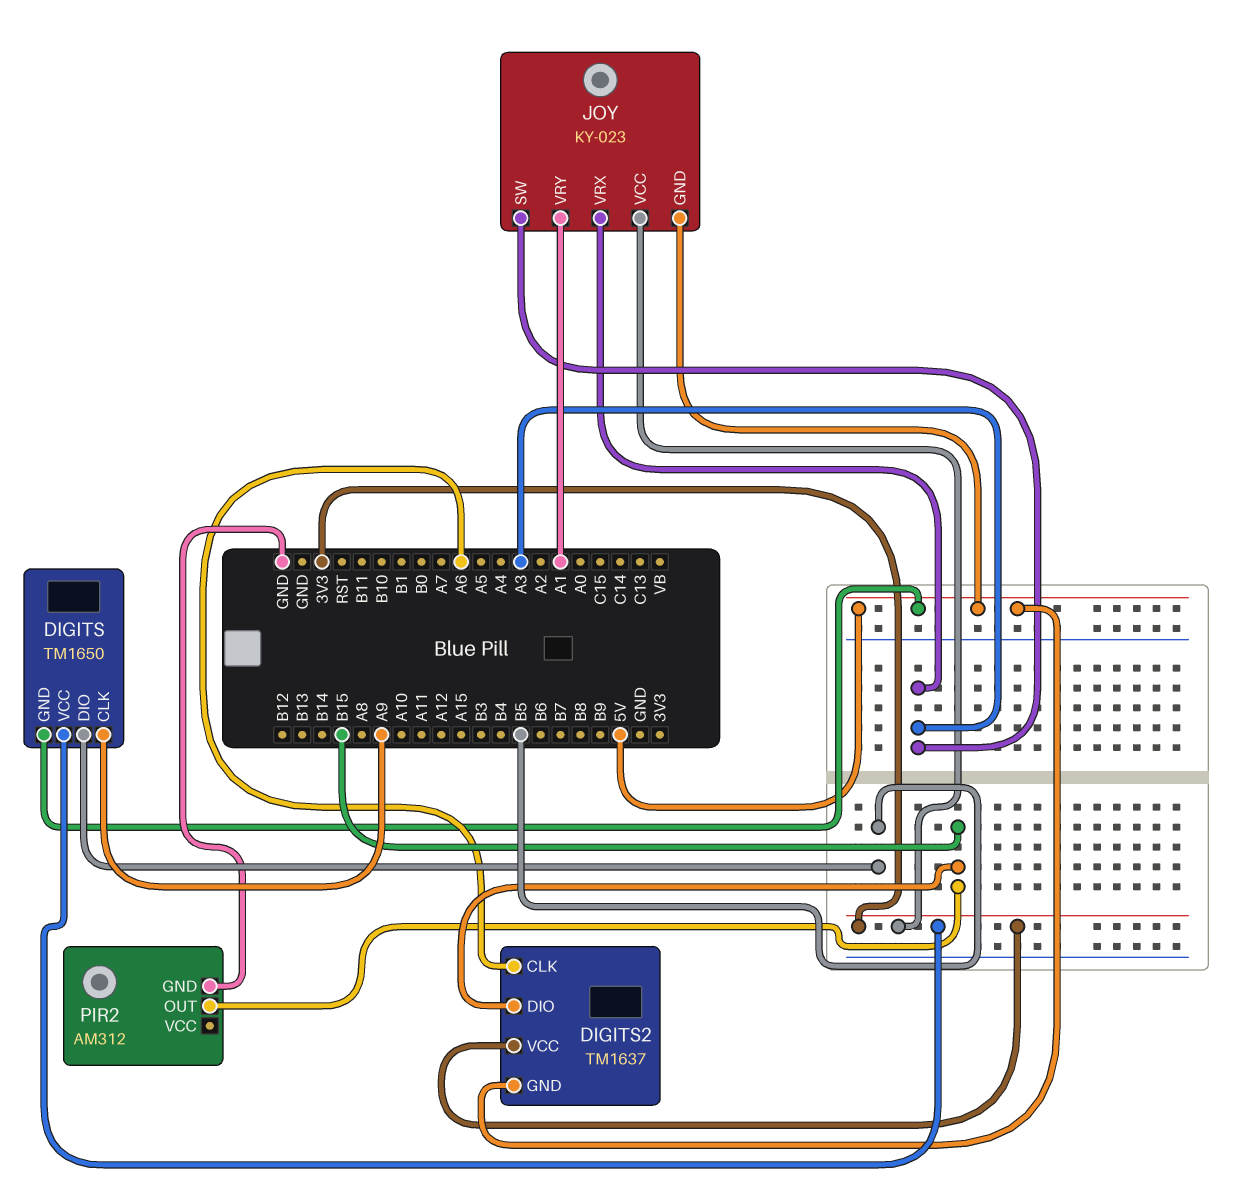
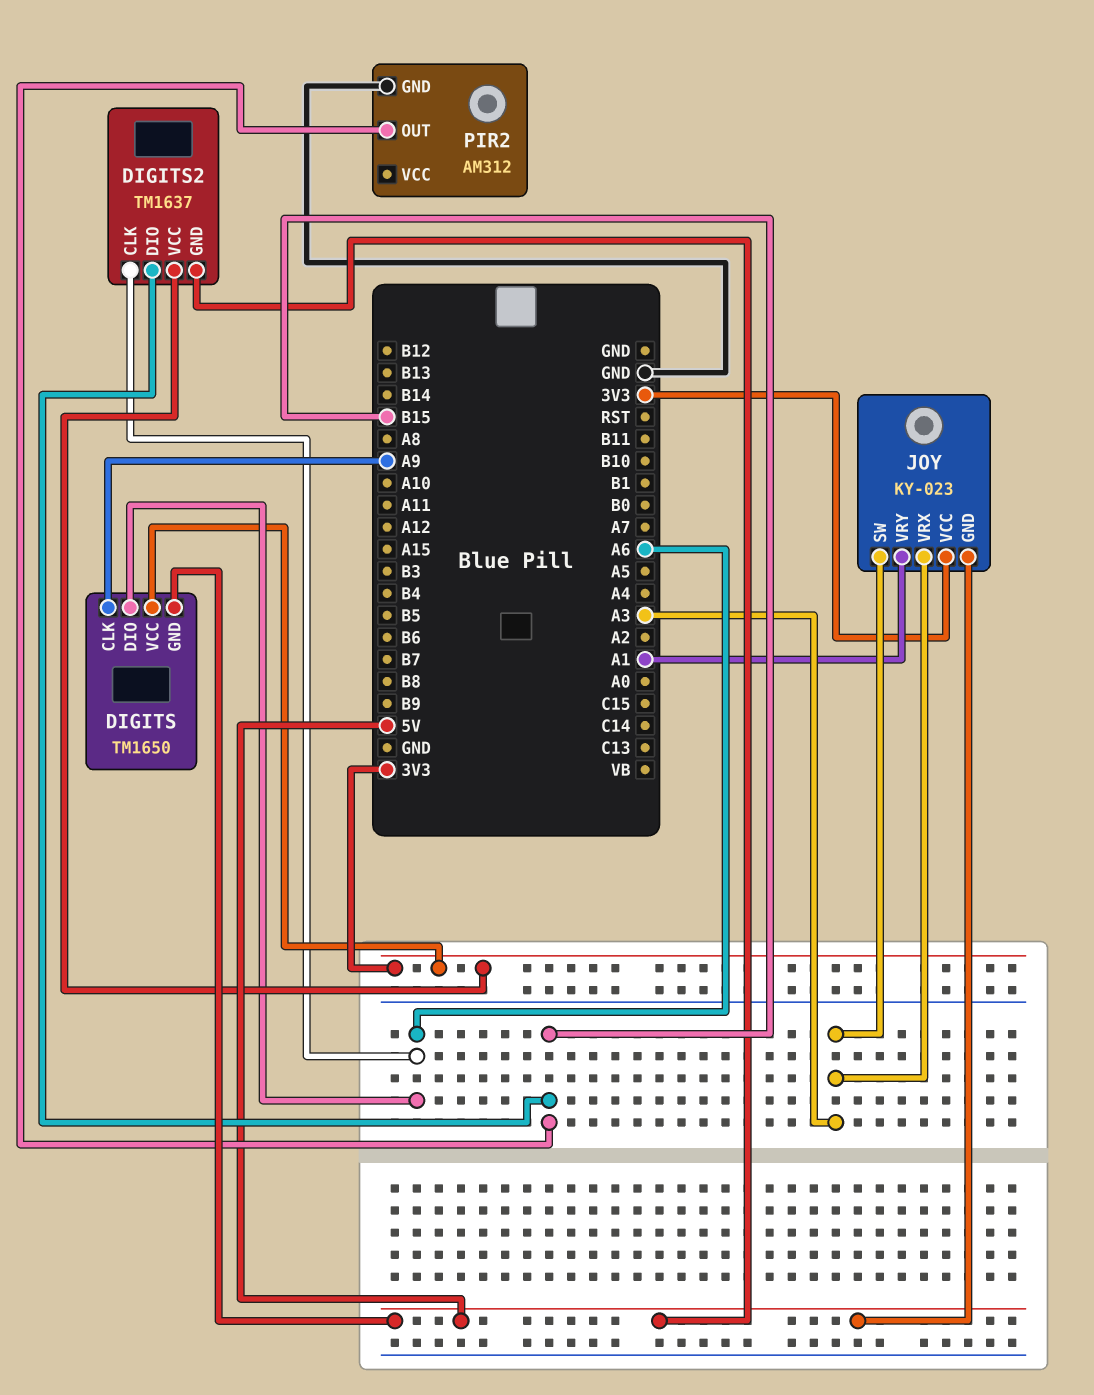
DIGITS pin DIO: B5 -> A6

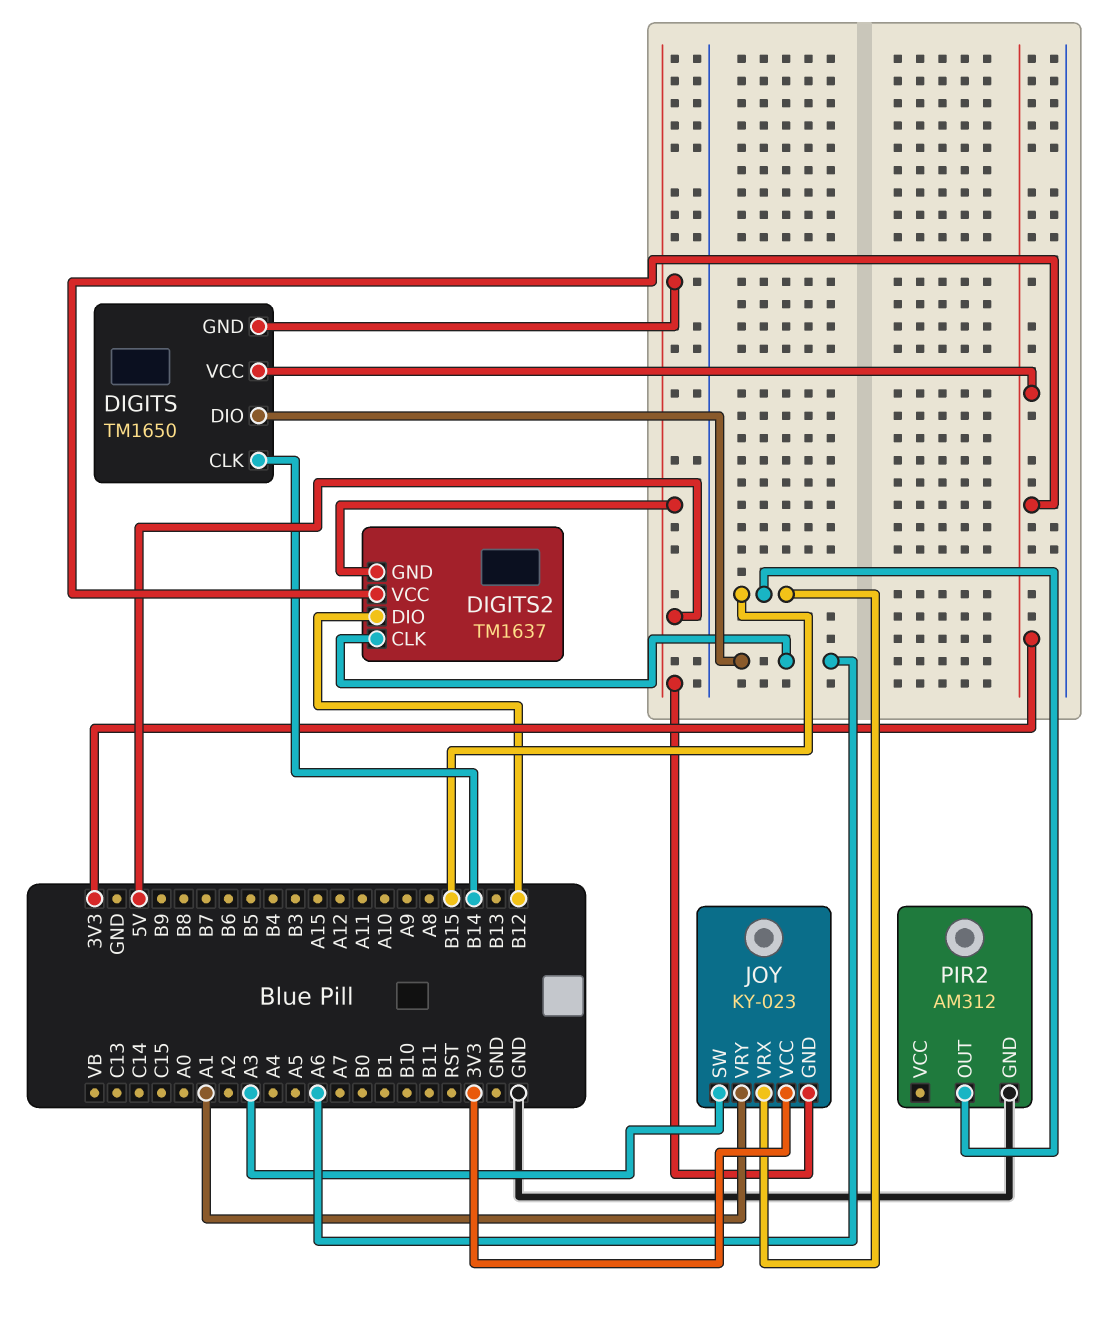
DIGITS pin CLK: A9 -> B14
DIGITS2 pin DIO: B15 -> B12
JOY pin VRX: A3 -> B15

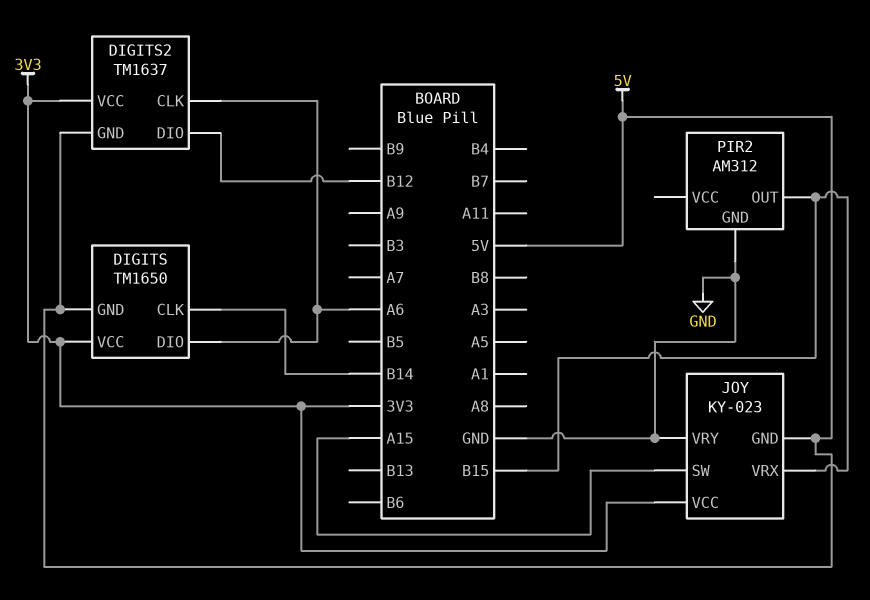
JOY pin SW: A3 -> A15
JOY pin VRY: A1 -> GND

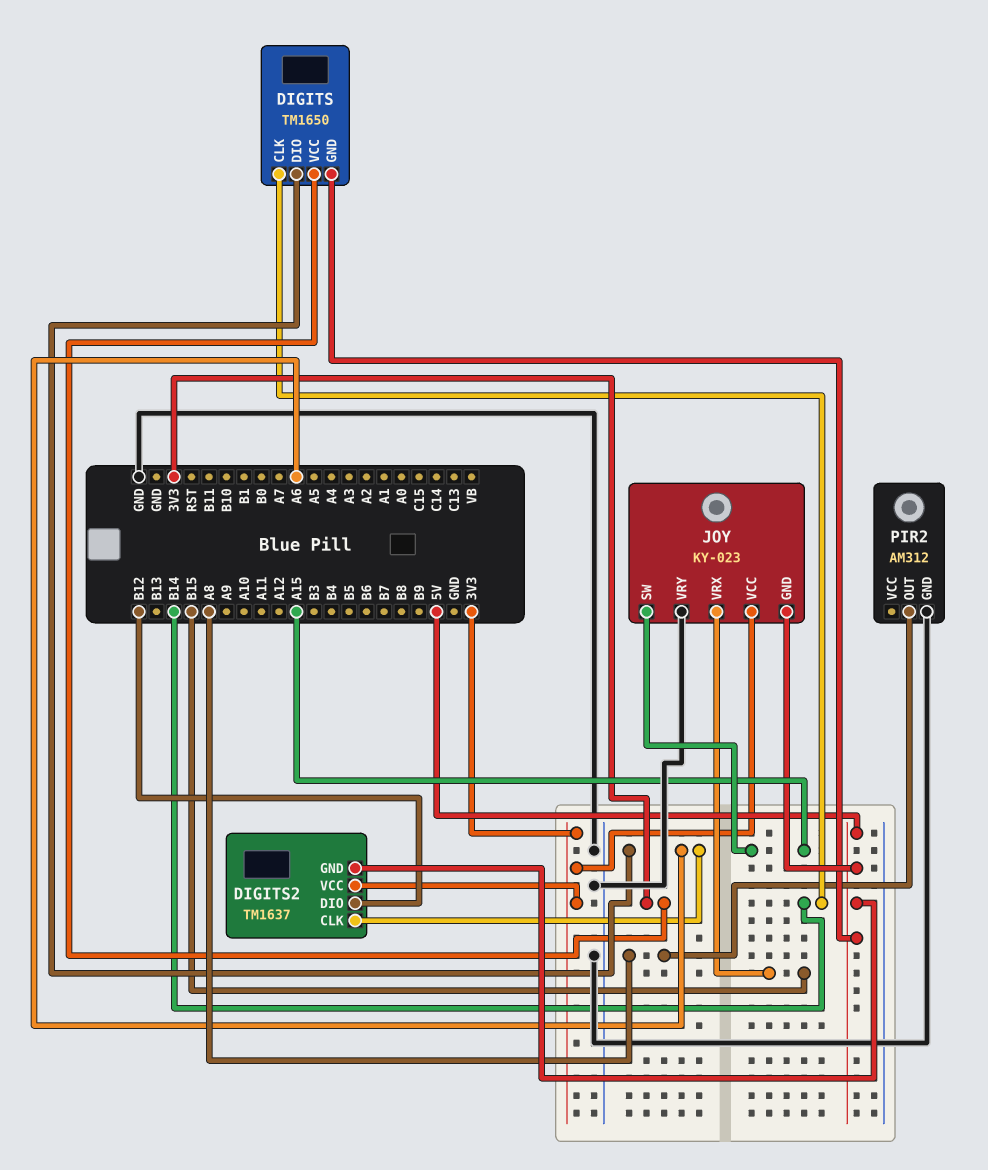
PIR2 pin OUT: B15 -> A8

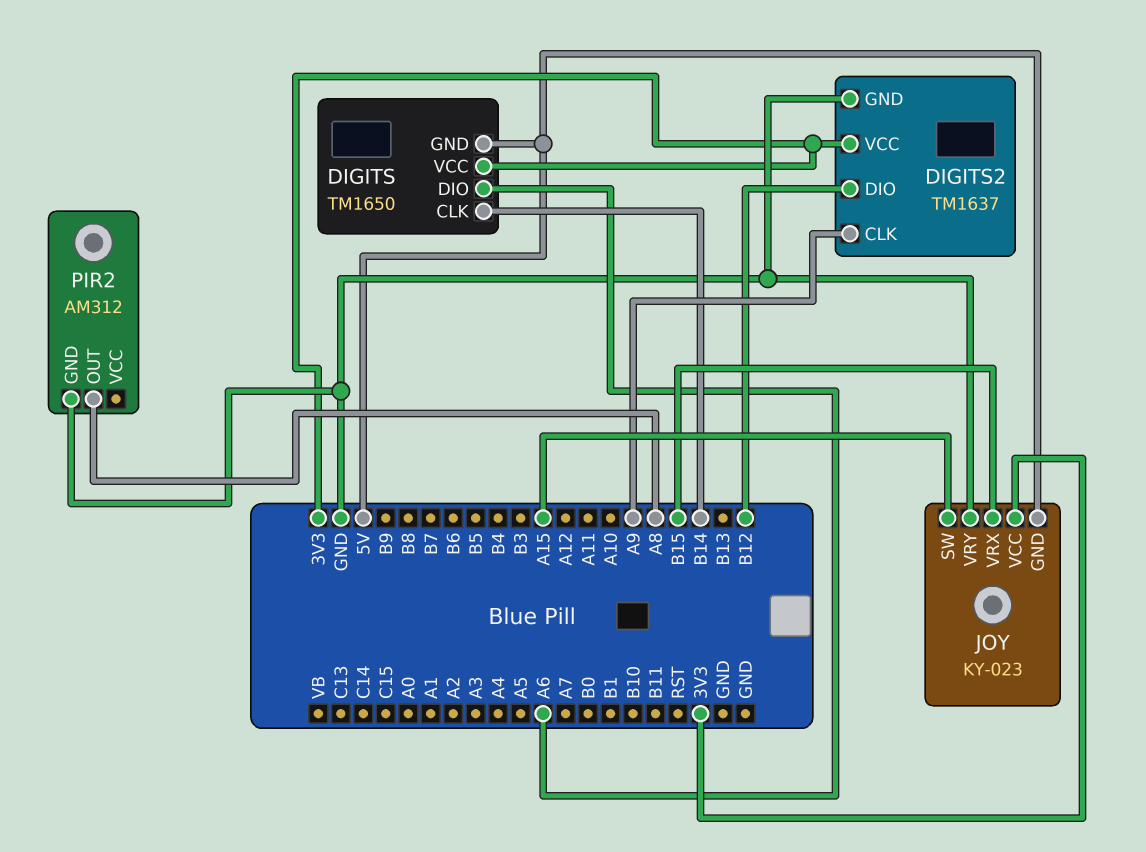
DIGITS2 pin CLK: A6 -> A9
DIGITS2 pin GND: 5V -> GND

